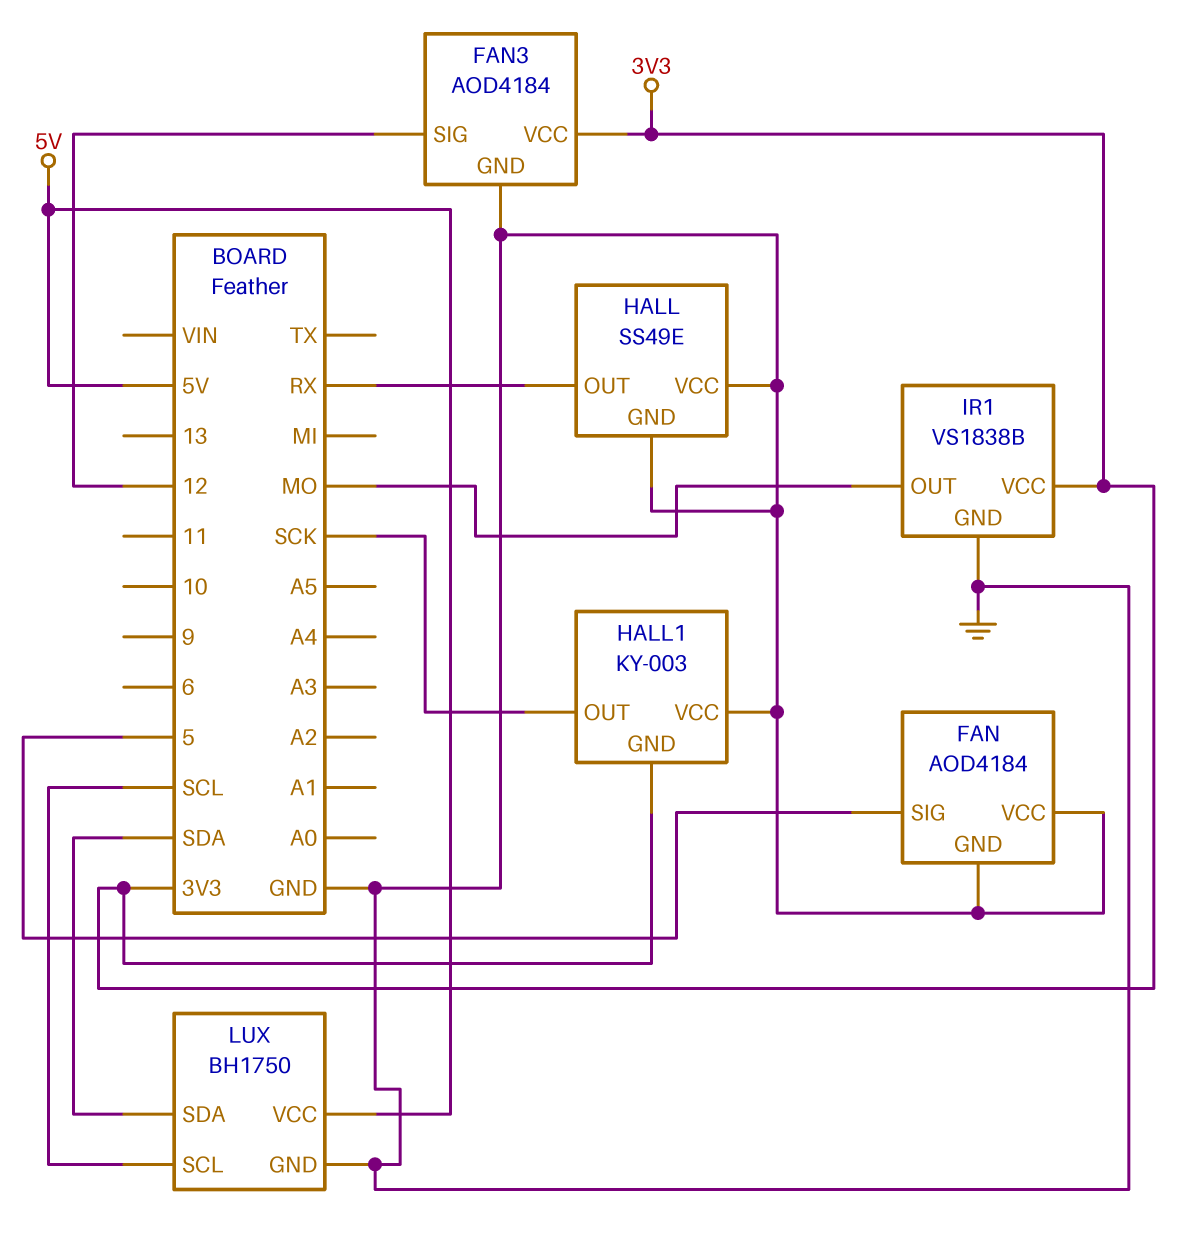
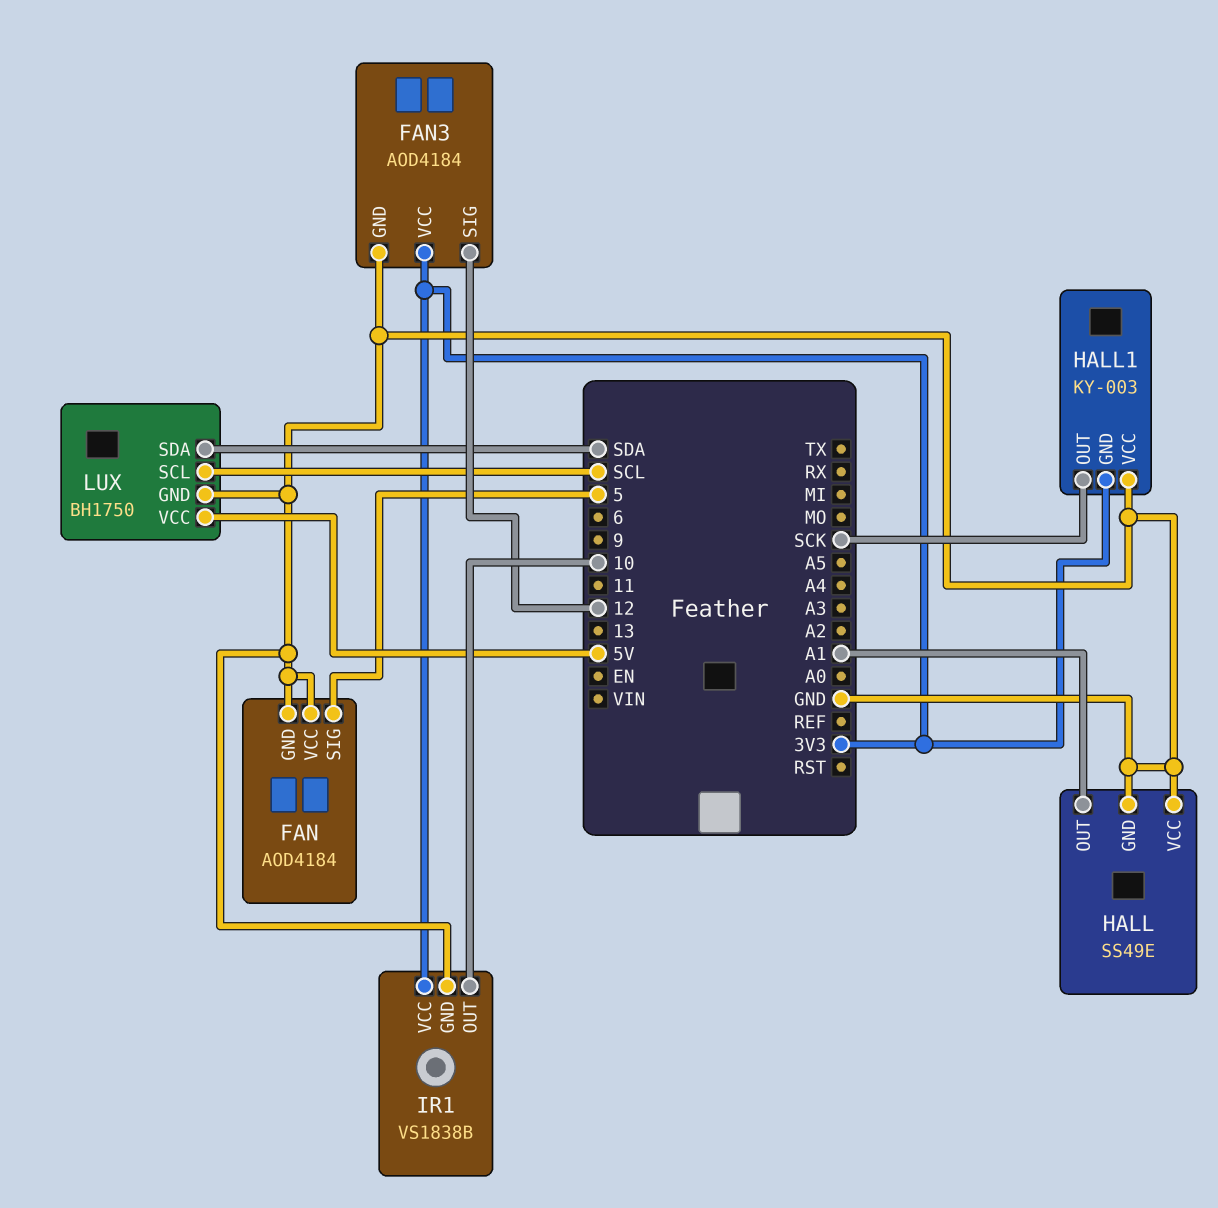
HALL pin OUT: RX -> A1
IR1 pin OUT: MO -> 10

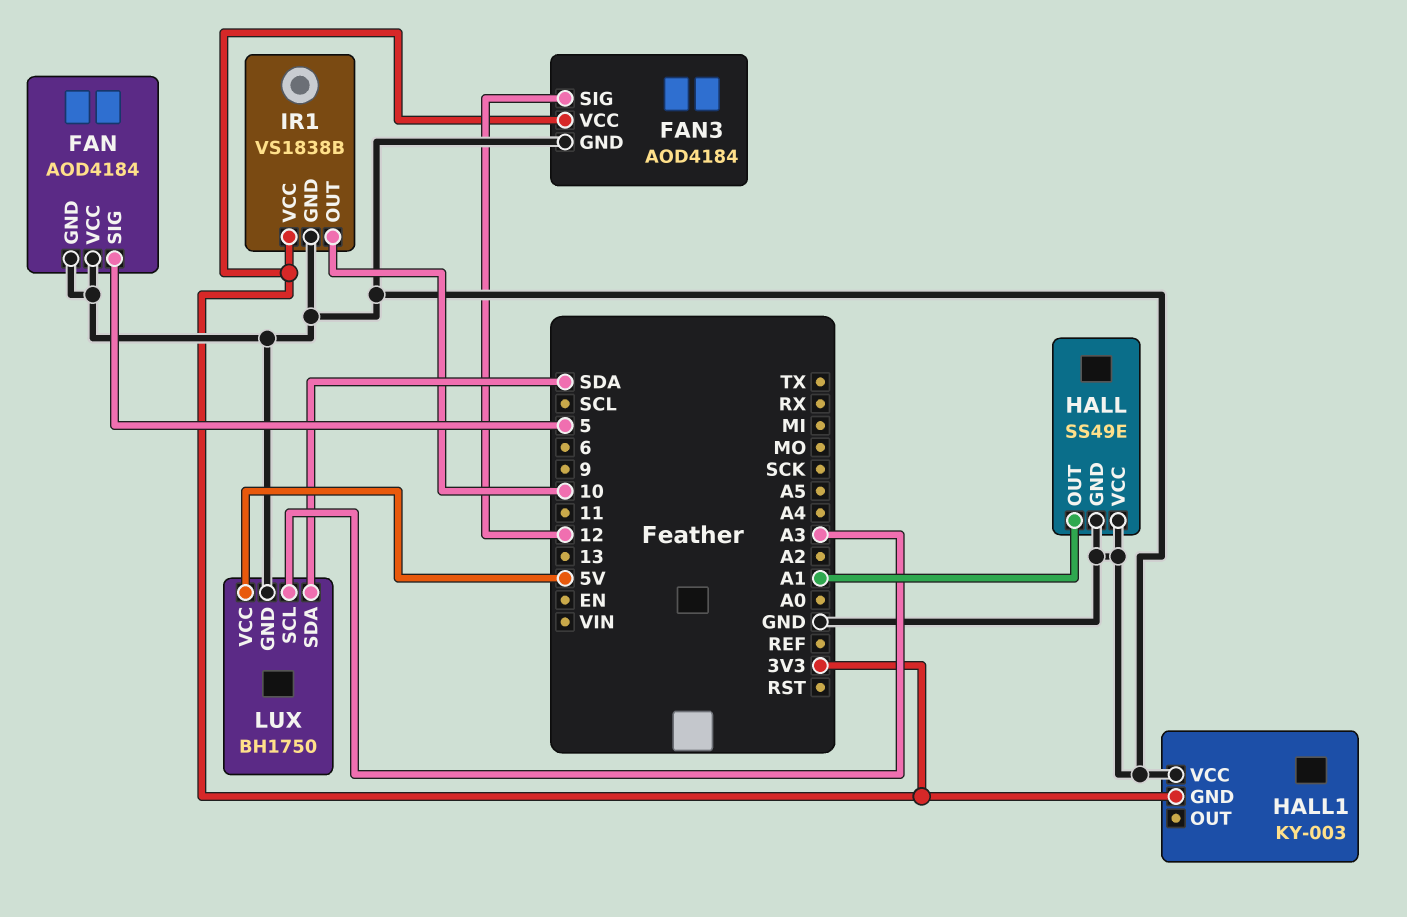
HALL1 pin OUT: SCK -> none
LUX pin SCL: SCL -> A3

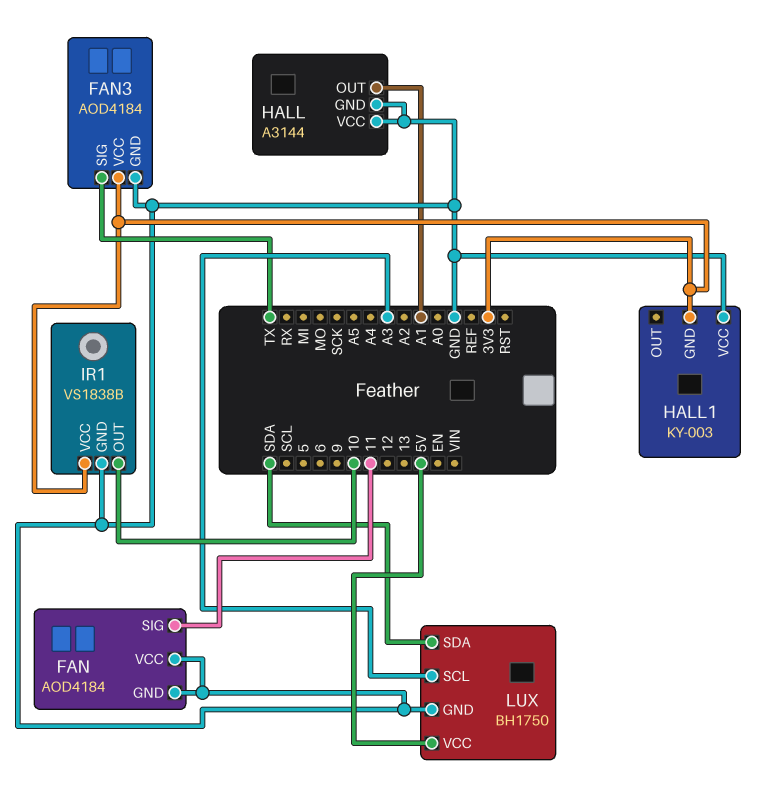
FAN pin SIG: 5 -> 11
FAN3 pin SIG: 12 -> TX
HALL: SS49E -> A3144

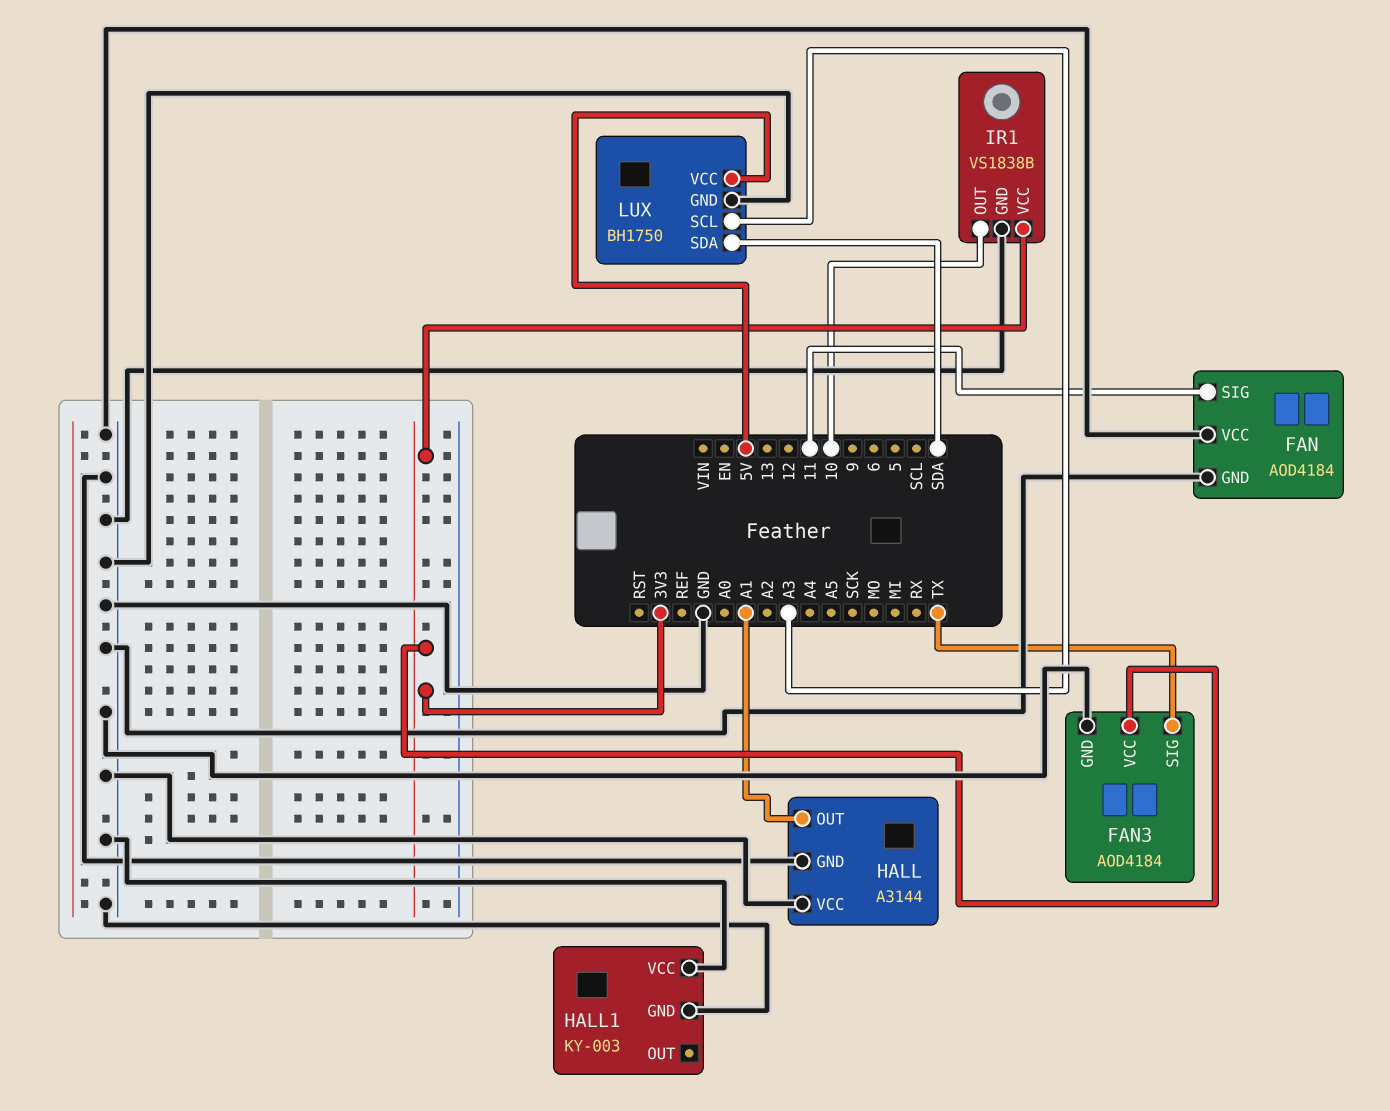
HALL1 pin GND: 3V3 -> GND

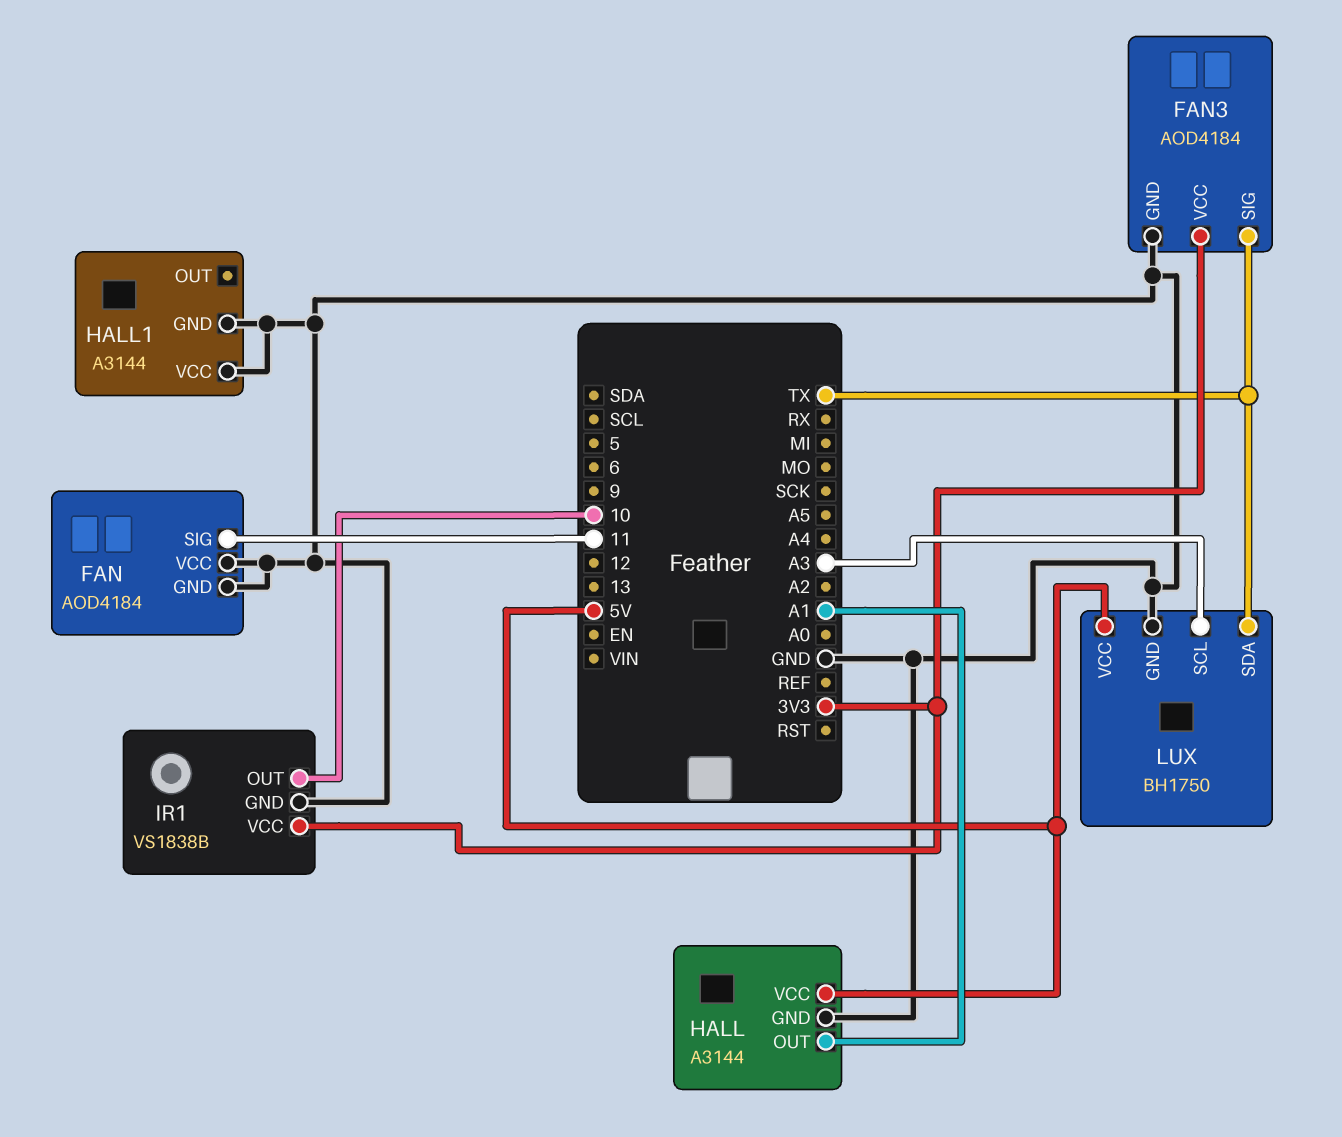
HALL pin VCC: GND -> 5V
HALL1: KY-003 -> A3144
LUX pin SDA: SDA -> TX

